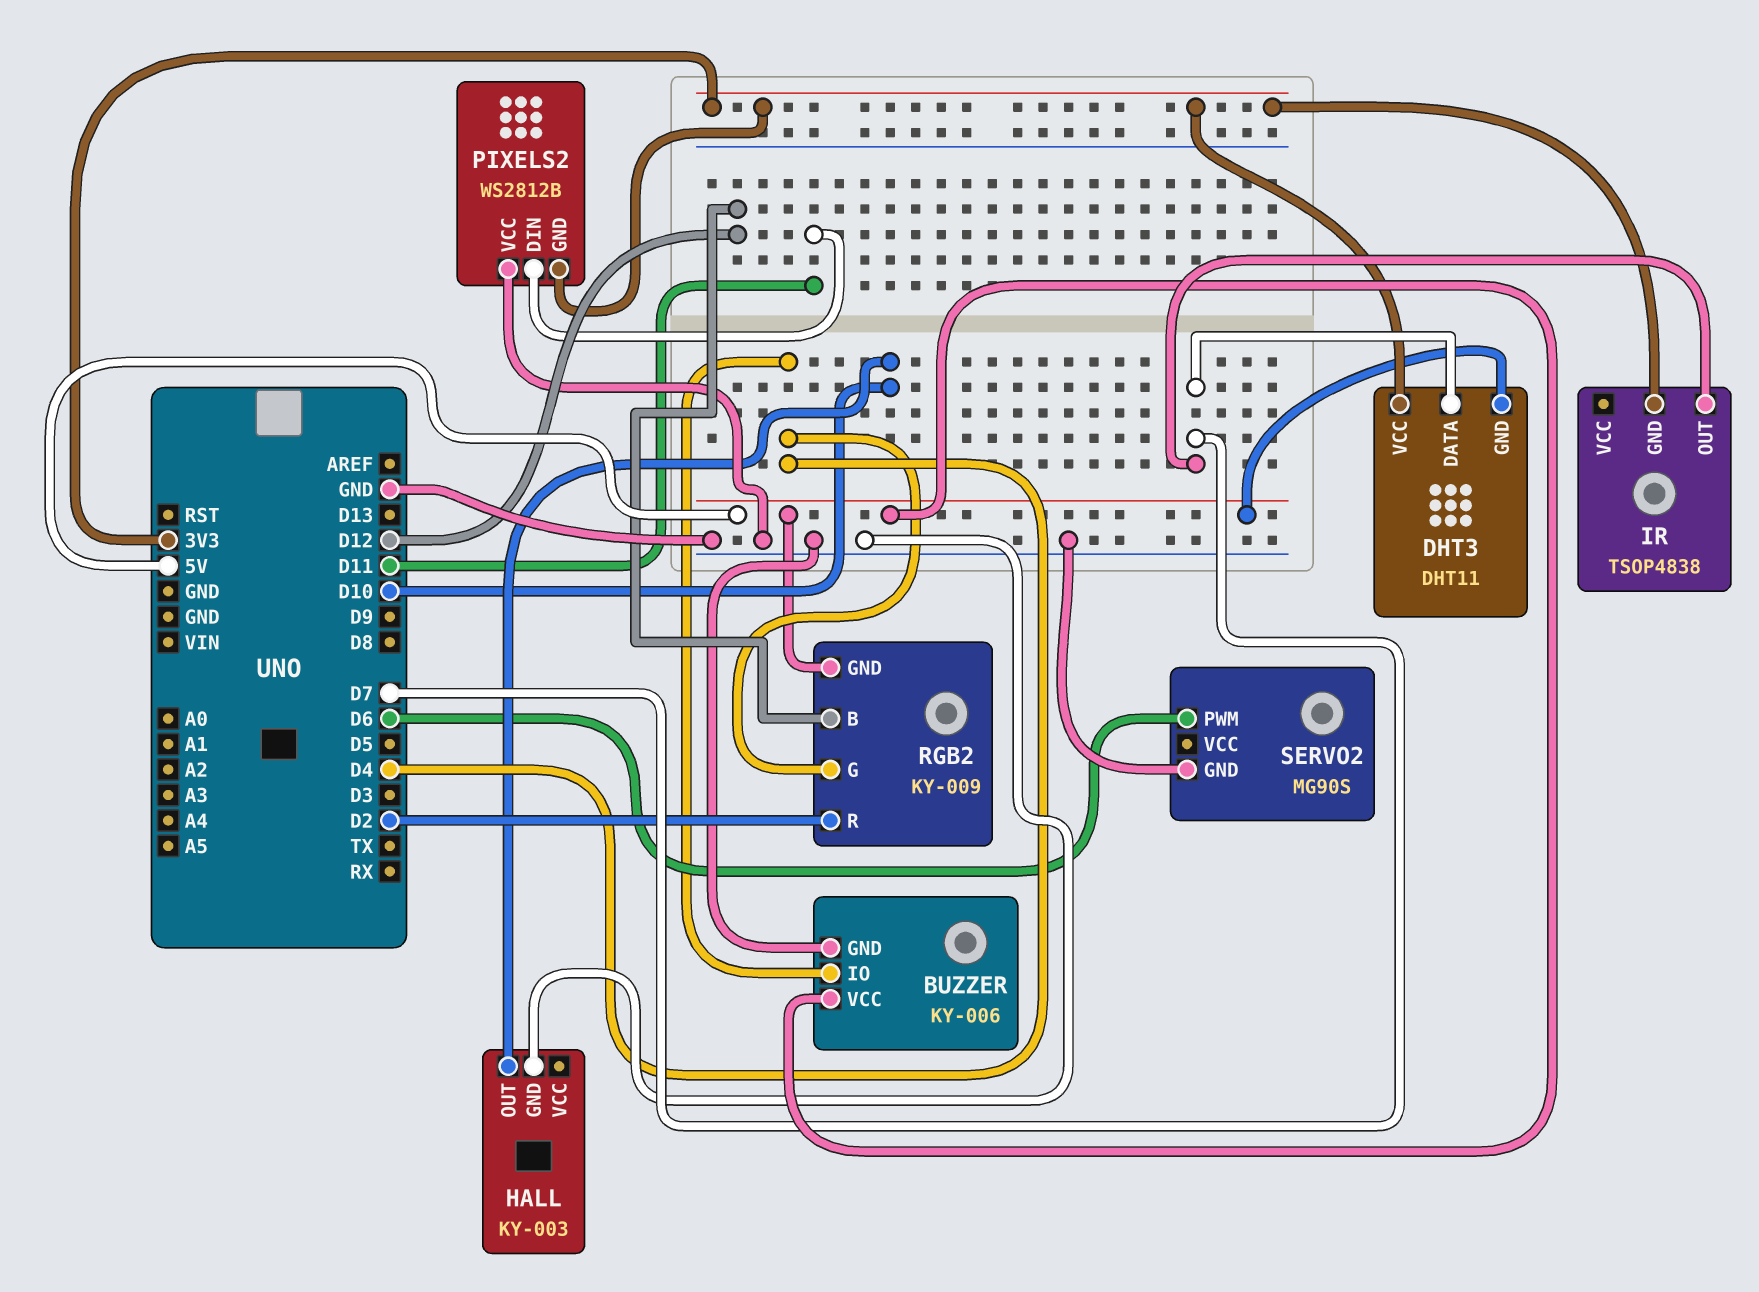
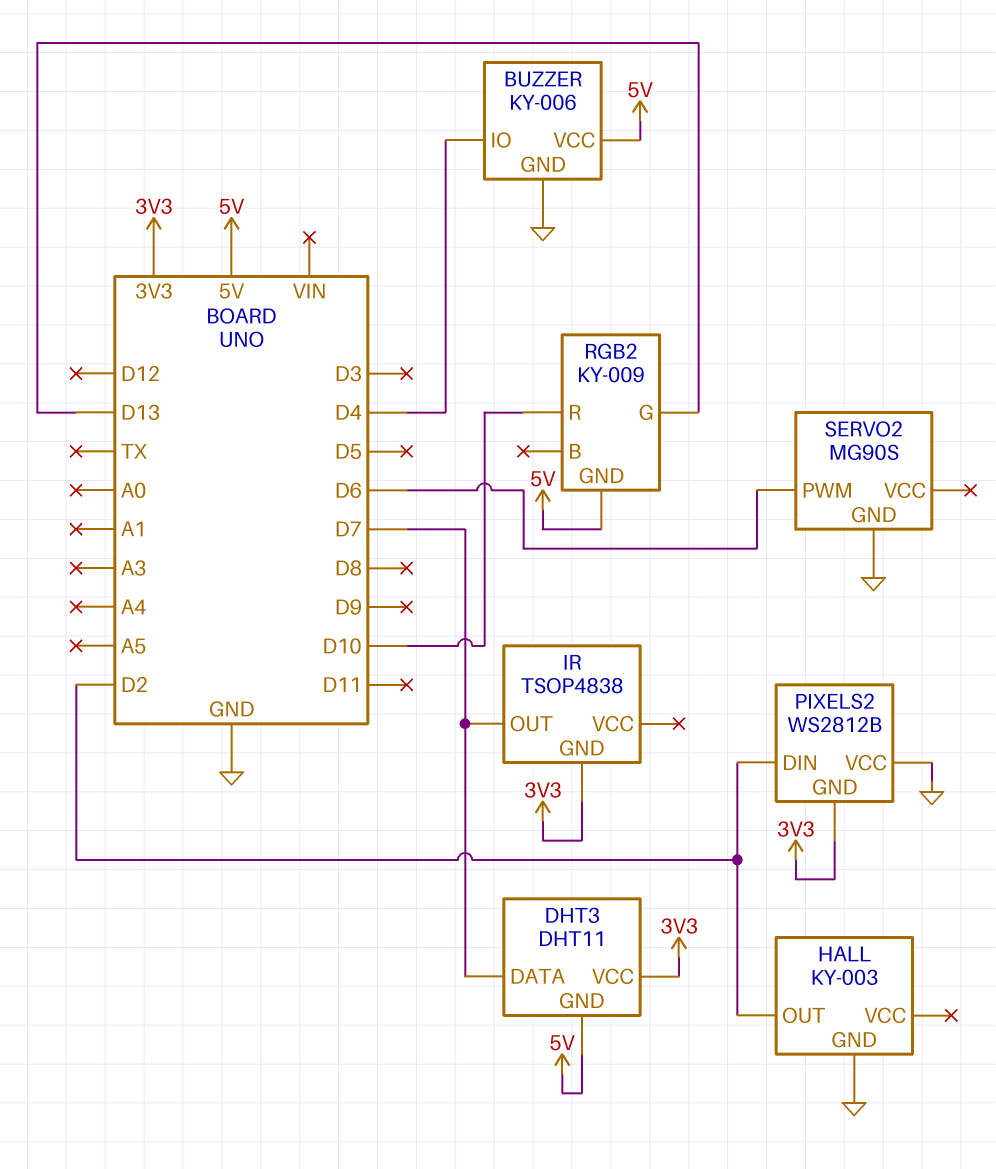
HALL pin OUT: D10 -> D2
PIXELS2 pin DIN: D11 -> D2
RGB2 pin B: D12 -> none
RGB2 pin G: D4 -> D13
RGB2 pin R: D2 -> D10

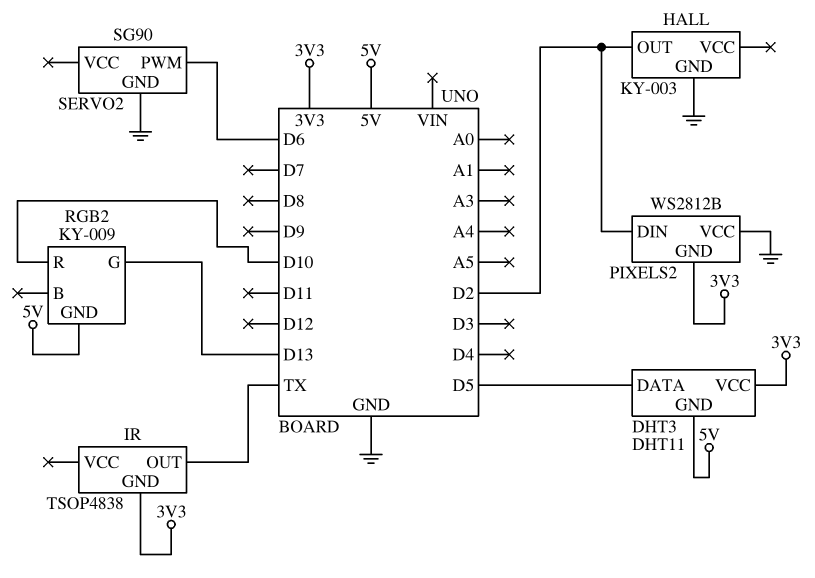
BUZZER: KY-006 -> none
BUZZER pin GND: GND -> none
BUZZER pin IO: D4 -> none
BUZZER pin VCC: 5V -> none
DHT3 pin DATA: D7 -> D5
IR pin OUT: D7 -> TX
SERVO2: MG90S -> SG90

